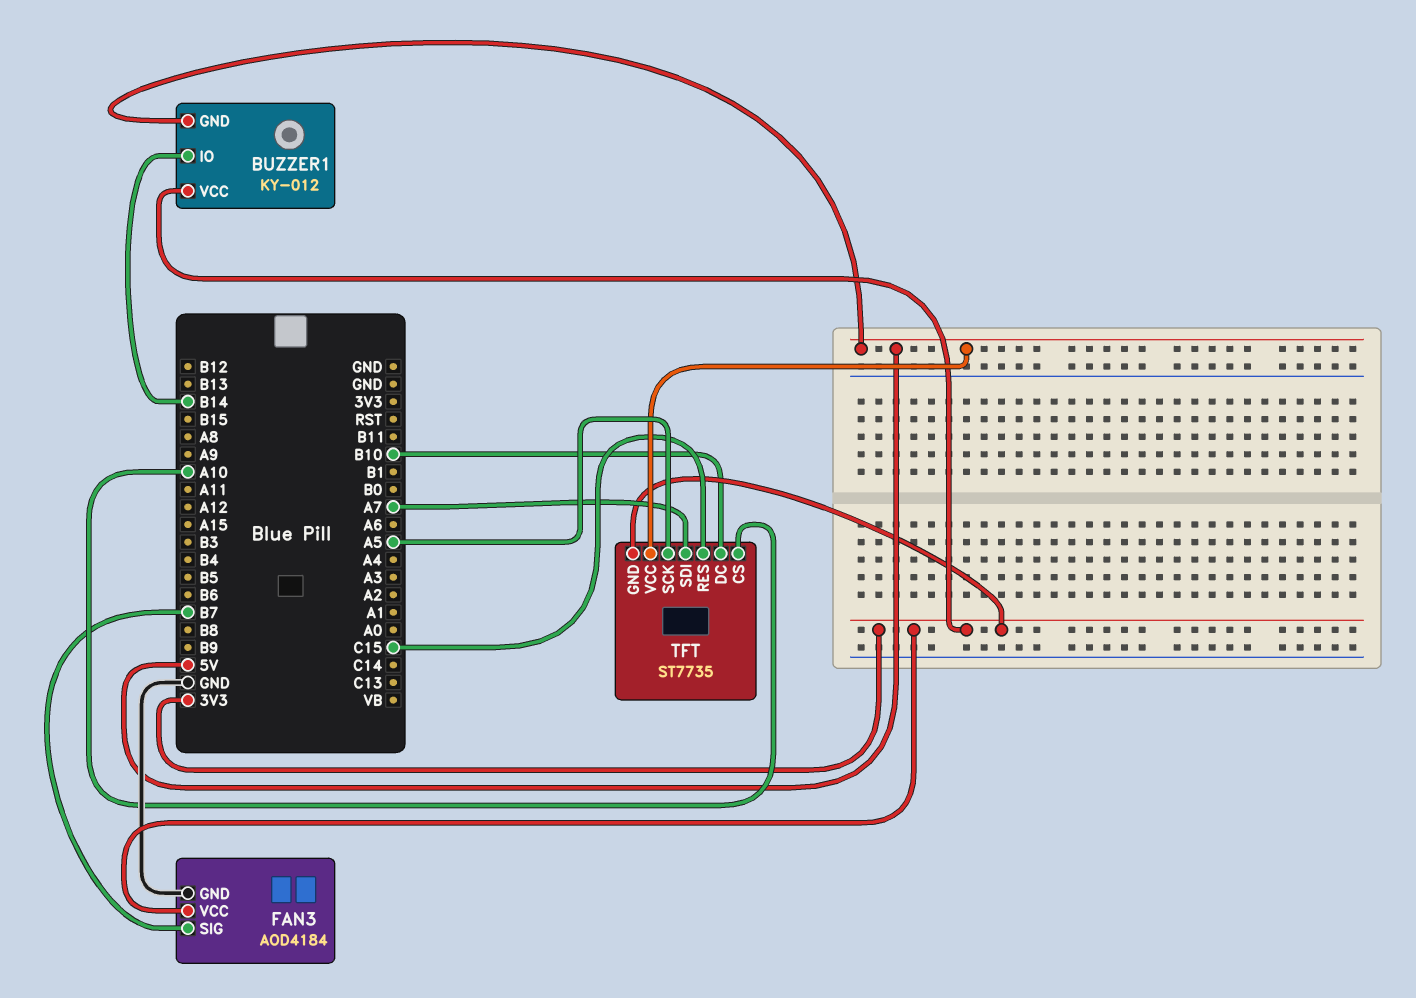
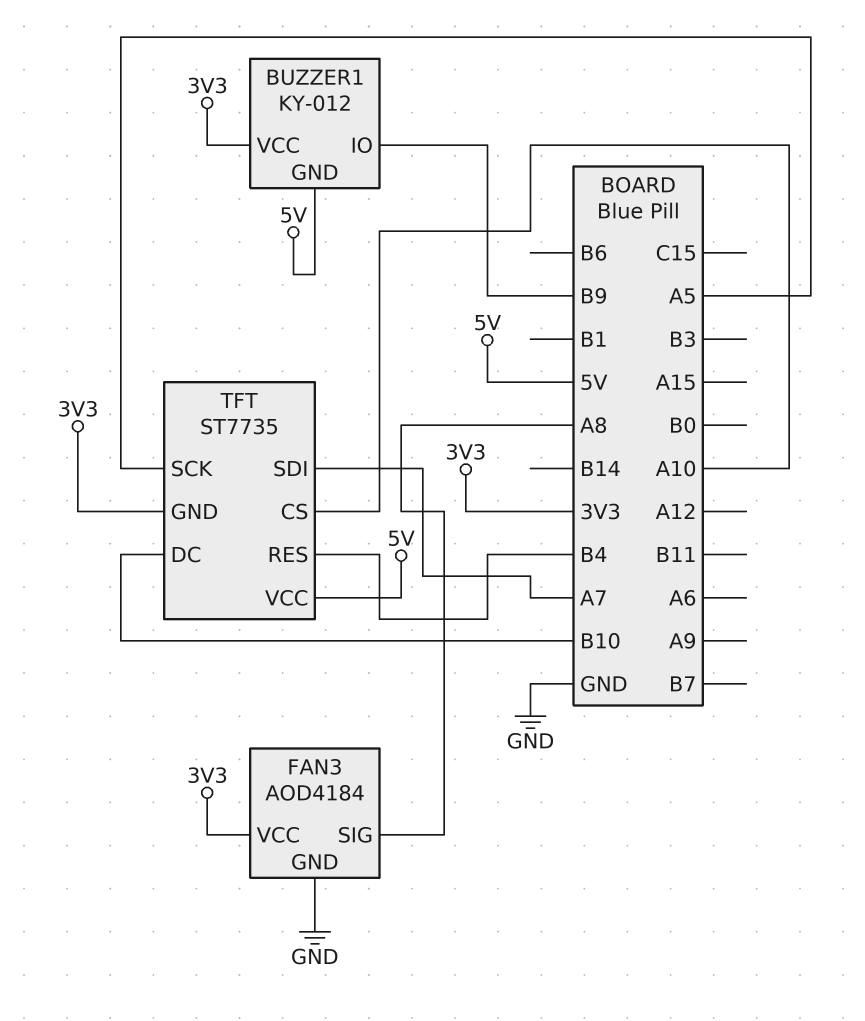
BUZZER1 pin IO: B14 -> B9
FAN3 pin SIG: B7 -> A8
TFT pin RES: C15 -> B4

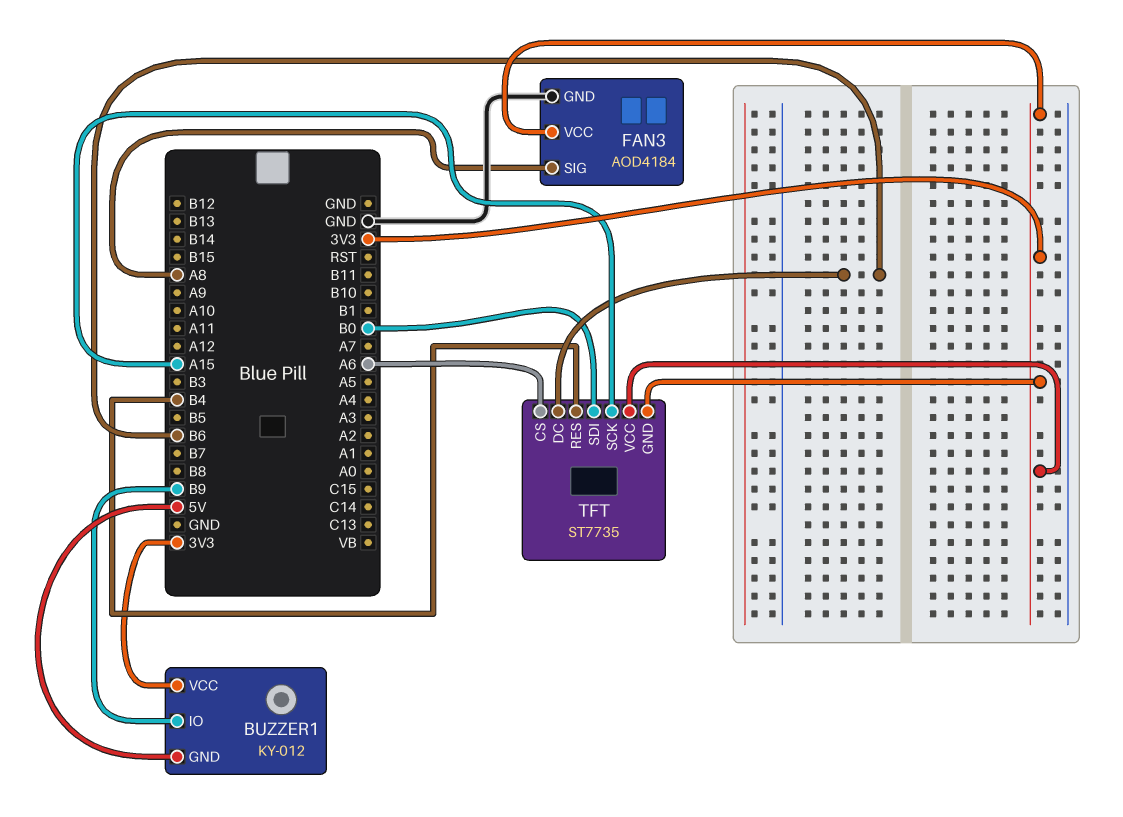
TFT pin CS: A10 -> A6
TFT pin DC: B10 -> B6
TFT pin SCK: A5 -> A15
TFT pin SDI: A7 -> B0
TFT pin VCC: 5V -> 3V3

